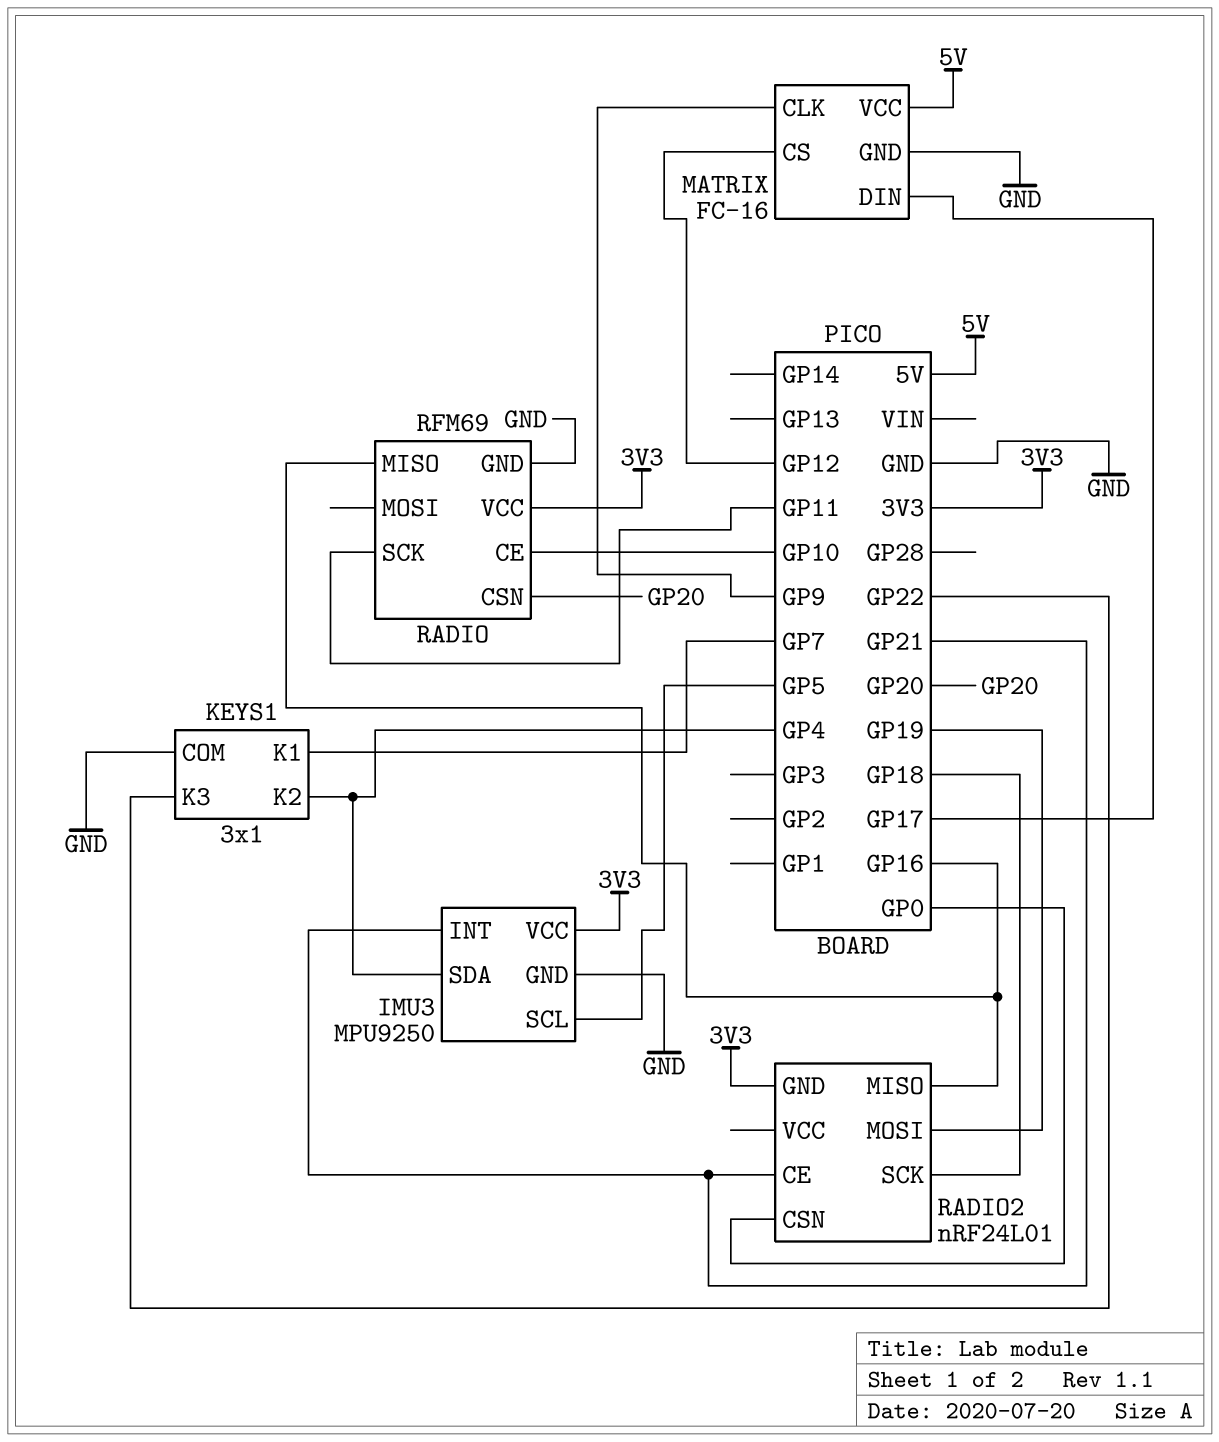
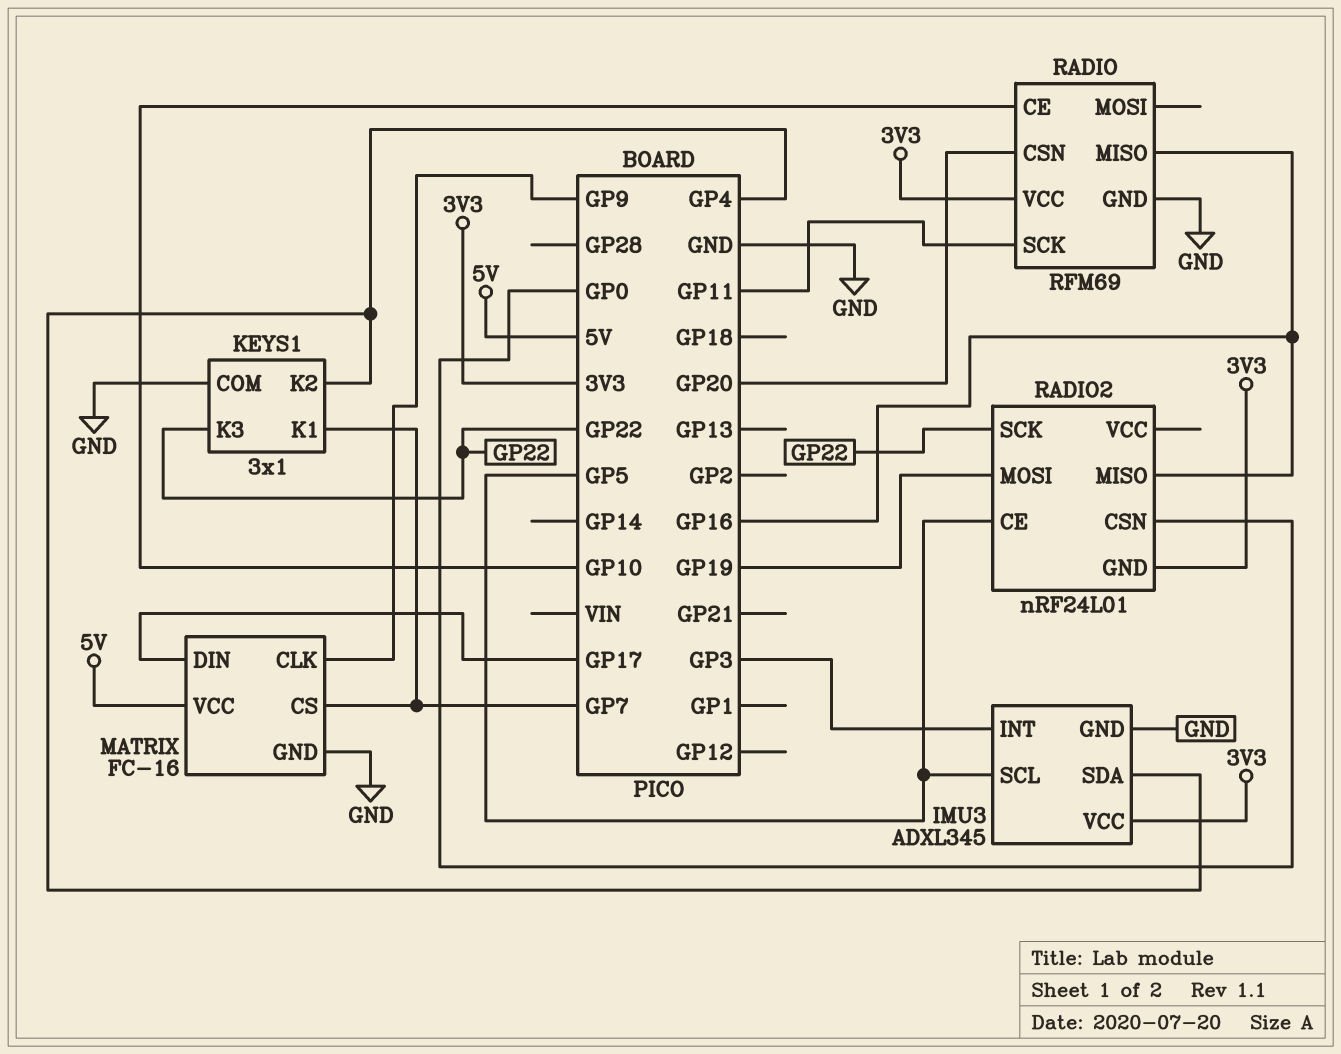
IMU3: MPU9250 -> ADXL345
IMU3 pin INT: GP21 -> GP3
MATRIX pin CS: GP12 -> GP7
RADIO2 pin CE: GP21 -> GP5
RADIO2 pin SCK: GP18 -> GP22

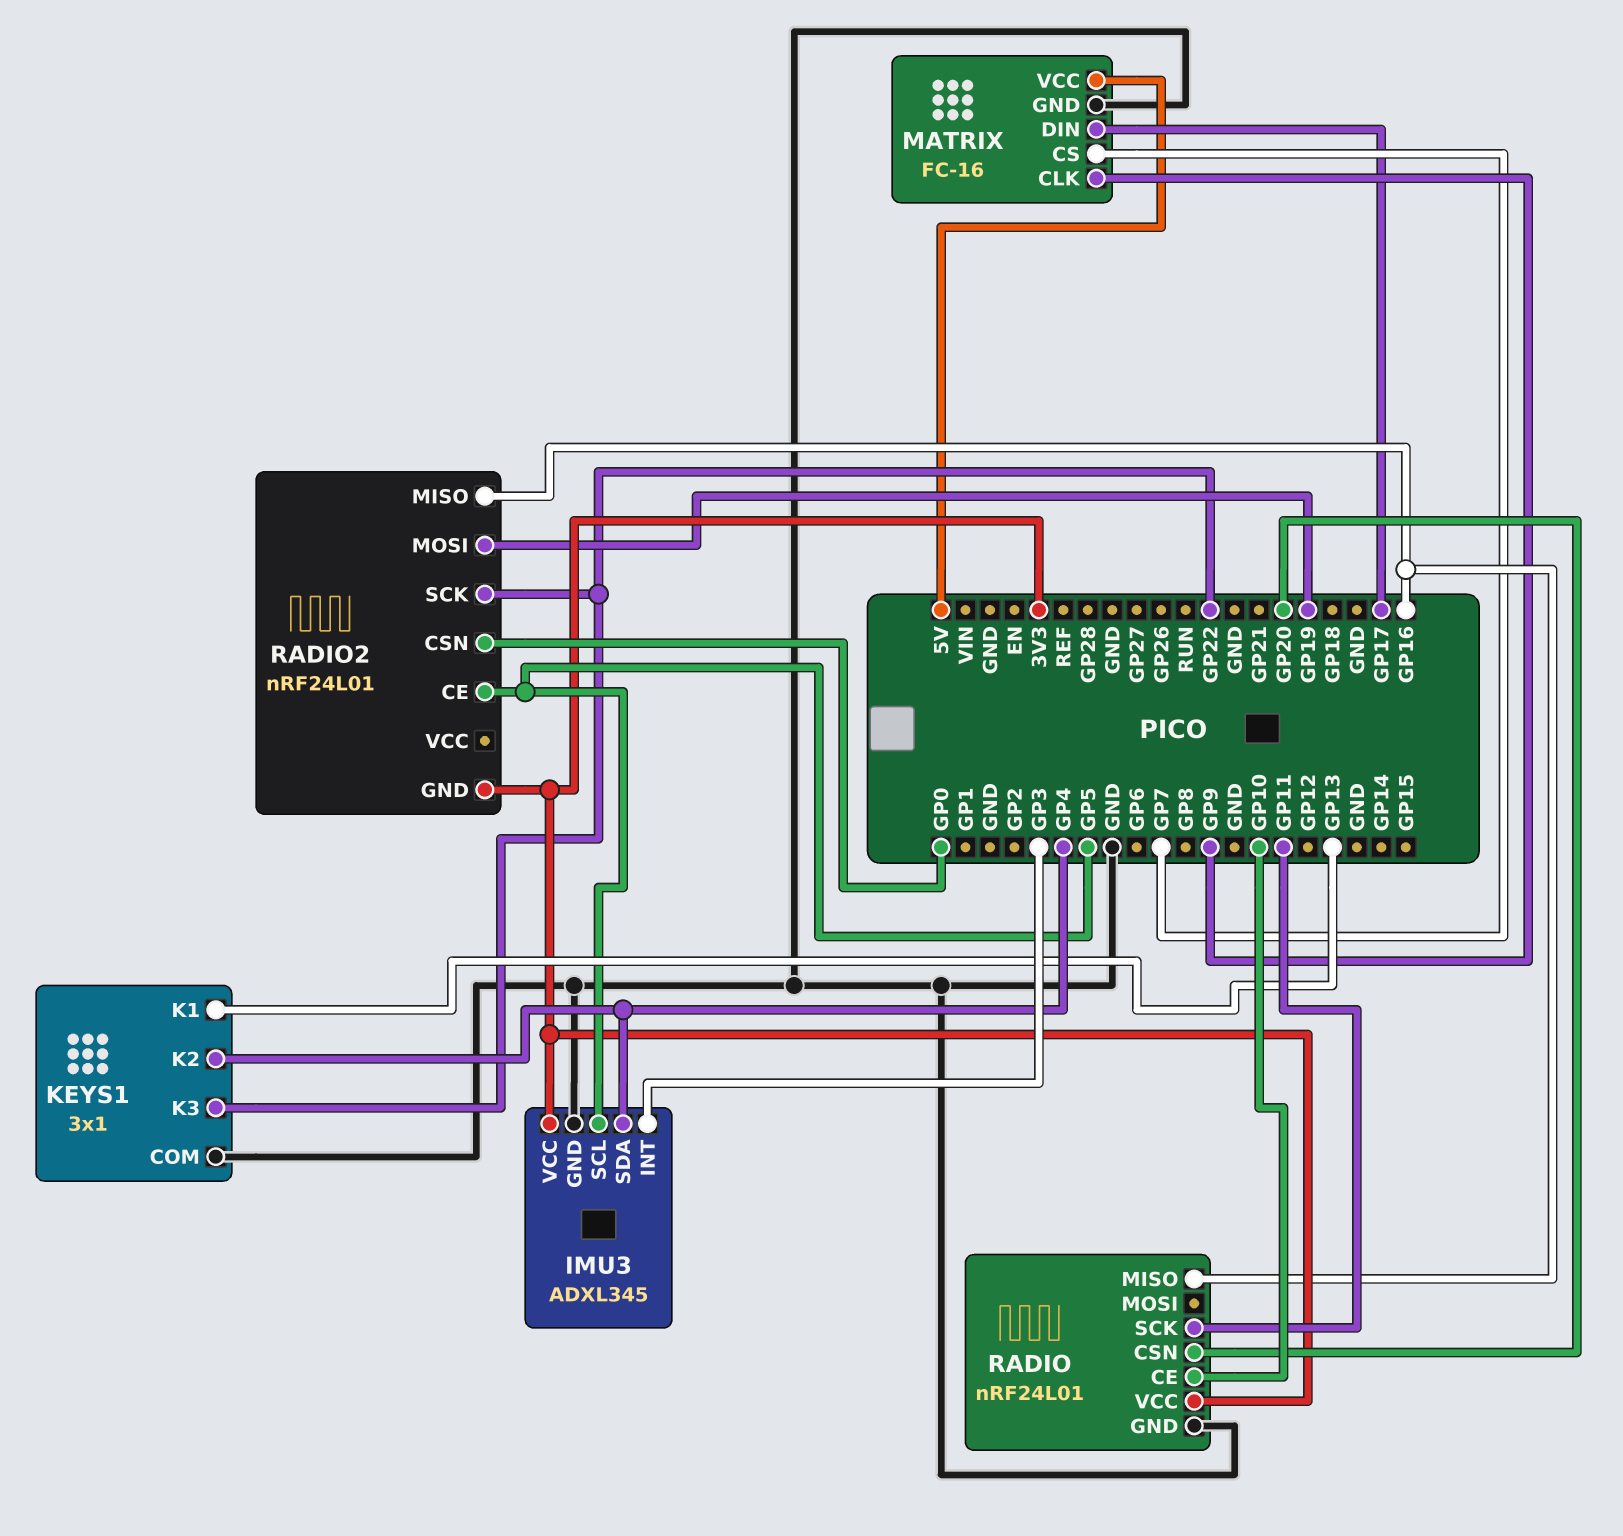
KEYS1 pin K1: GP7 -> GP13
RADIO: RFM69 -> nRF24L01

